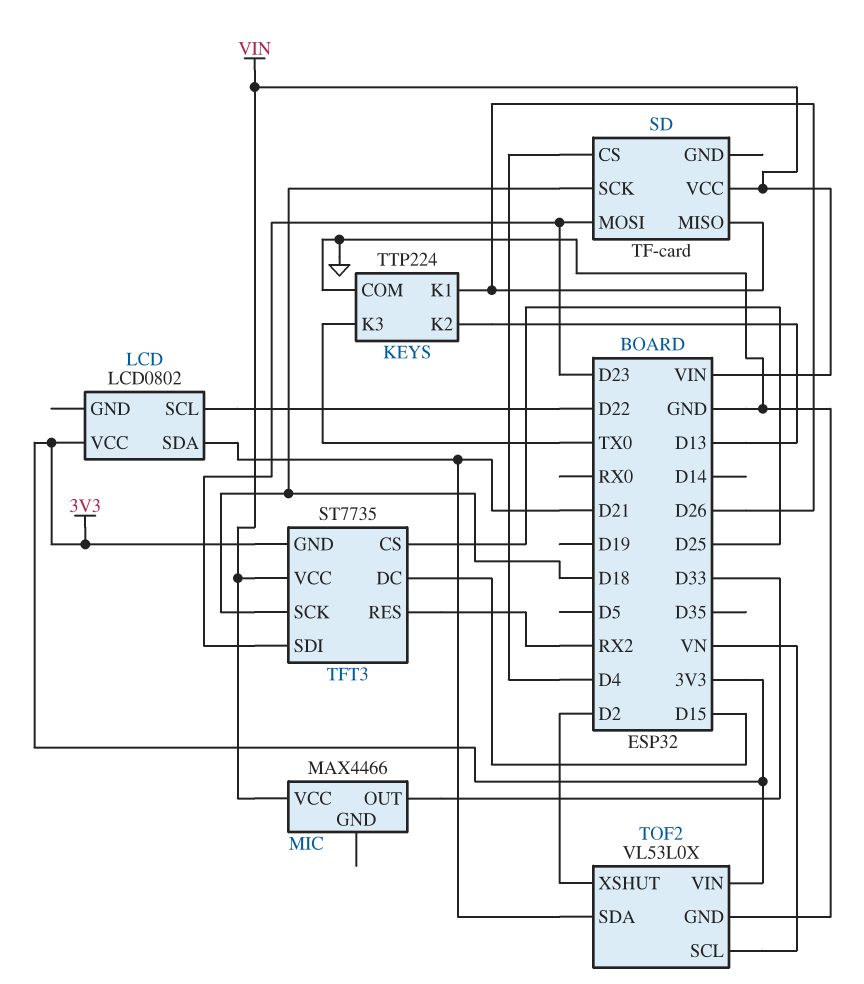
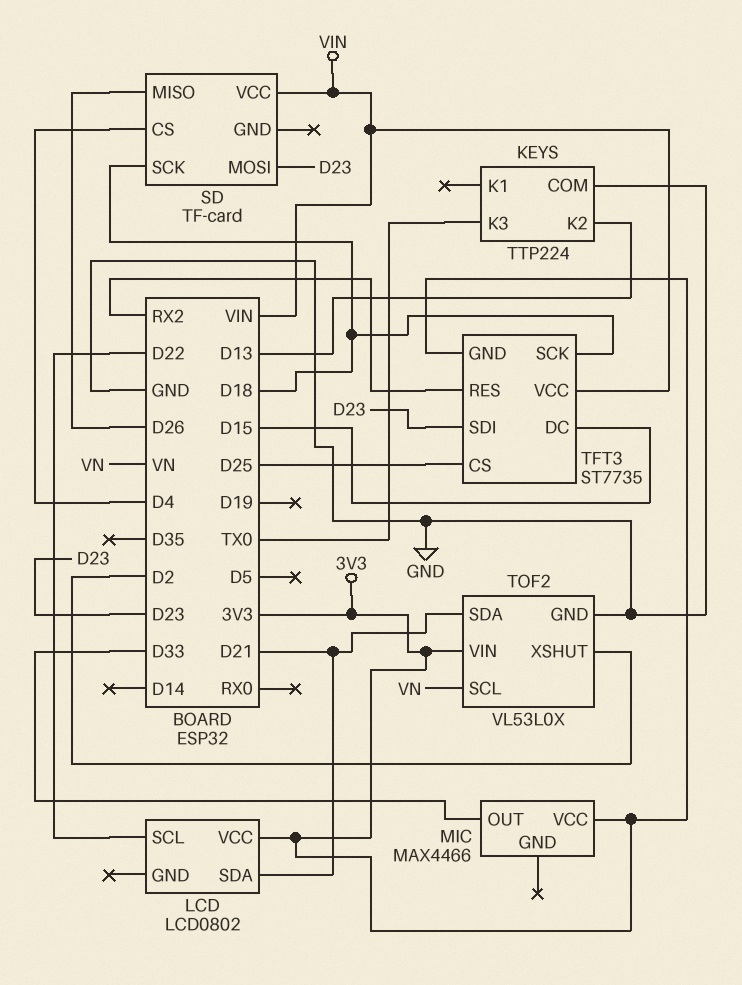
KEYS pin K1: D26 -> none
MIC pin VCC: VIN -> 3V3

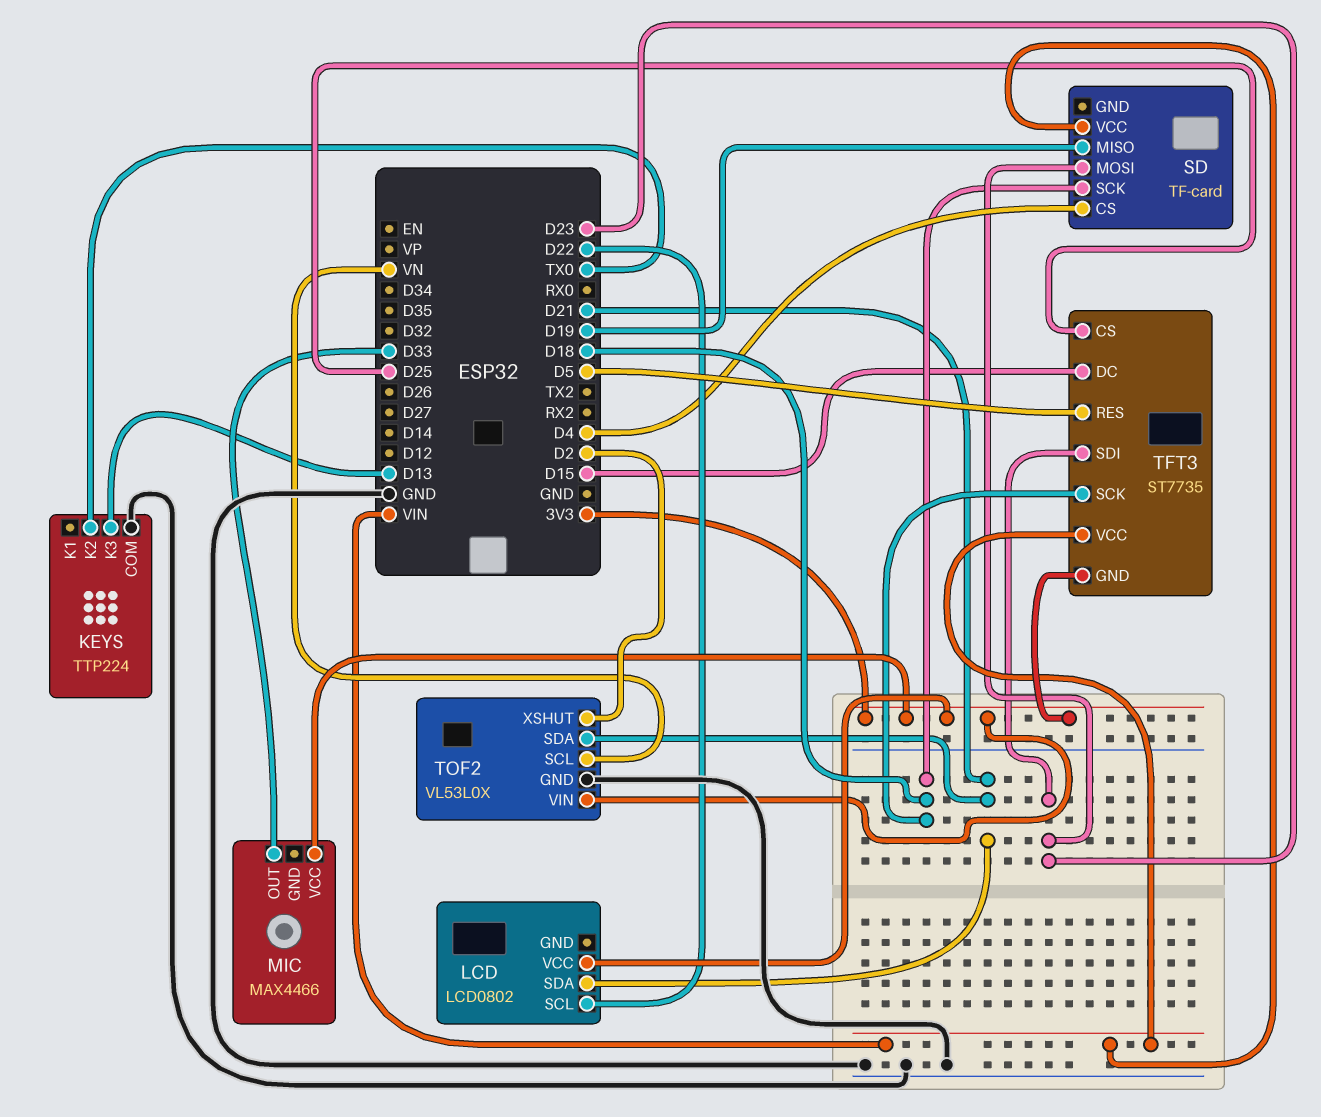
KEYS pin K2: D13 -> TX0
KEYS pin K3: TX0 -> D13
SD pin MISO: D26 -> D19
TFT3 pin RES: RX2 -> D5

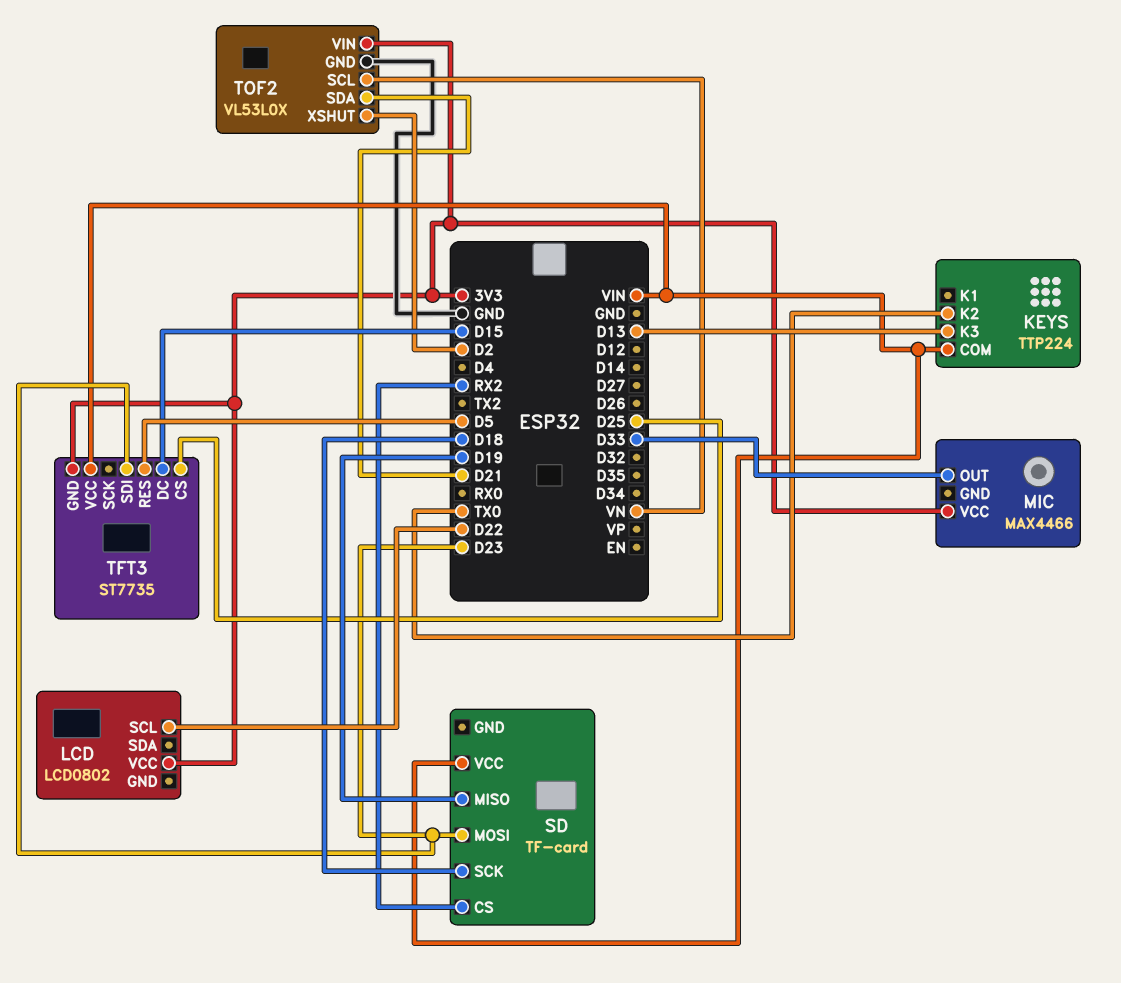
KEYS pin COM: GND -> VIN
LCD pin SDA: D21 -> none
SD pin CS: D4 -> RX2
TFT3 pin SCK: D18 -> none

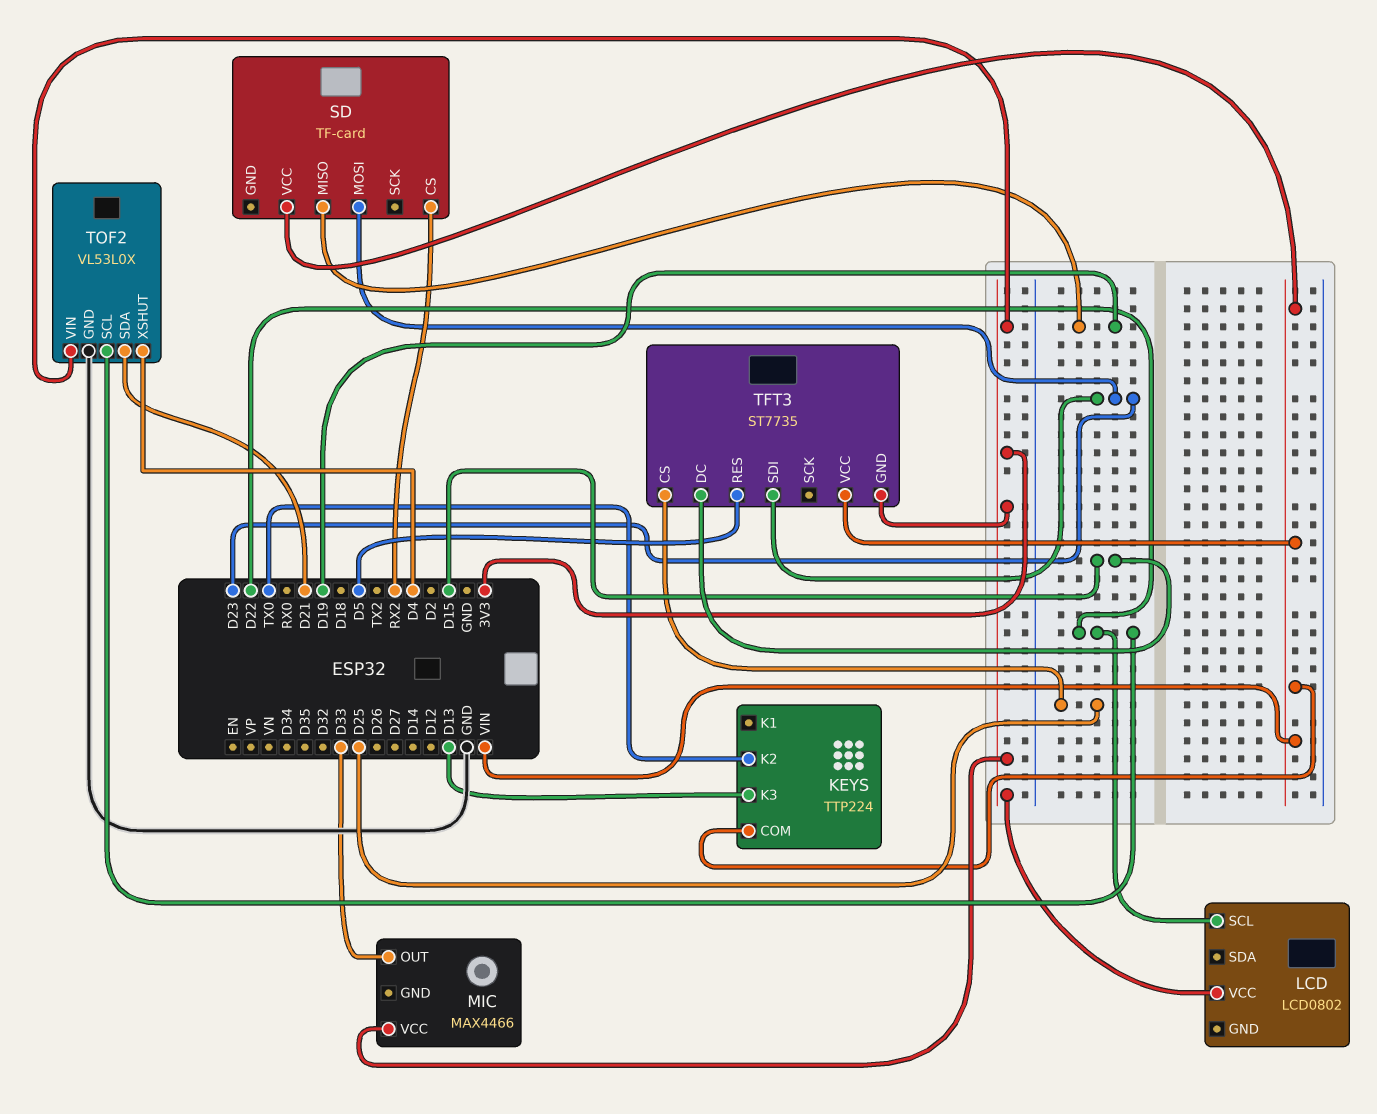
SD pin SCK: D18 -> none
TOF2 pin SCL: VN -> D22
TOF2 pin XSHUT: D2 -> D4

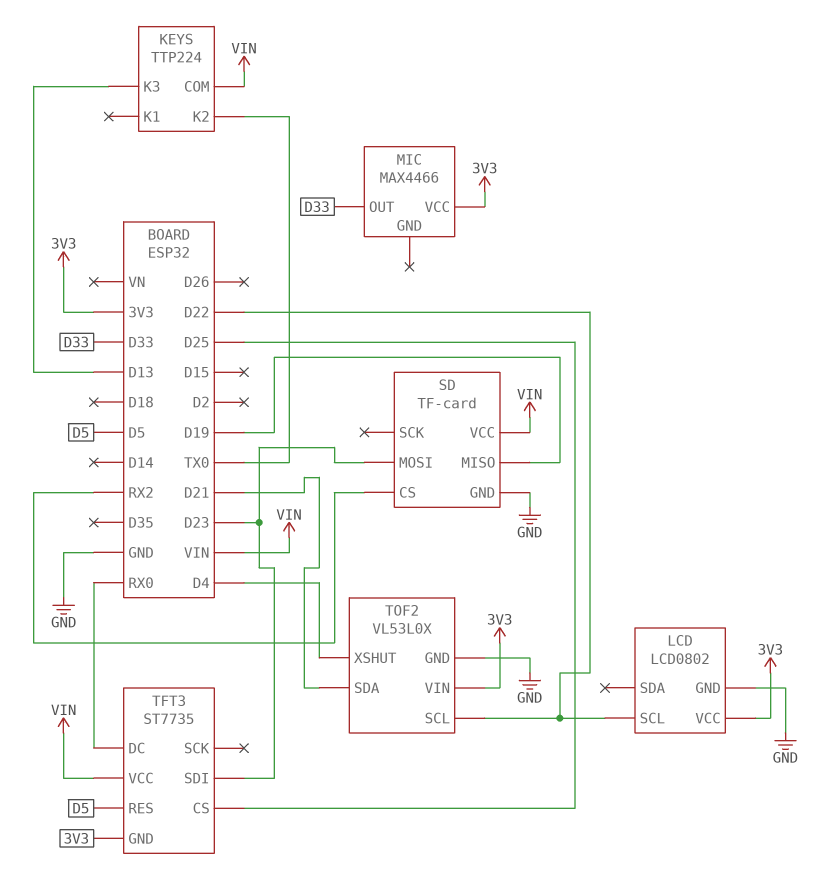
LCD pin GND: none -> GND
SD pin GND: none -> GND
TFT3 pin DC: D15 -> RX0

